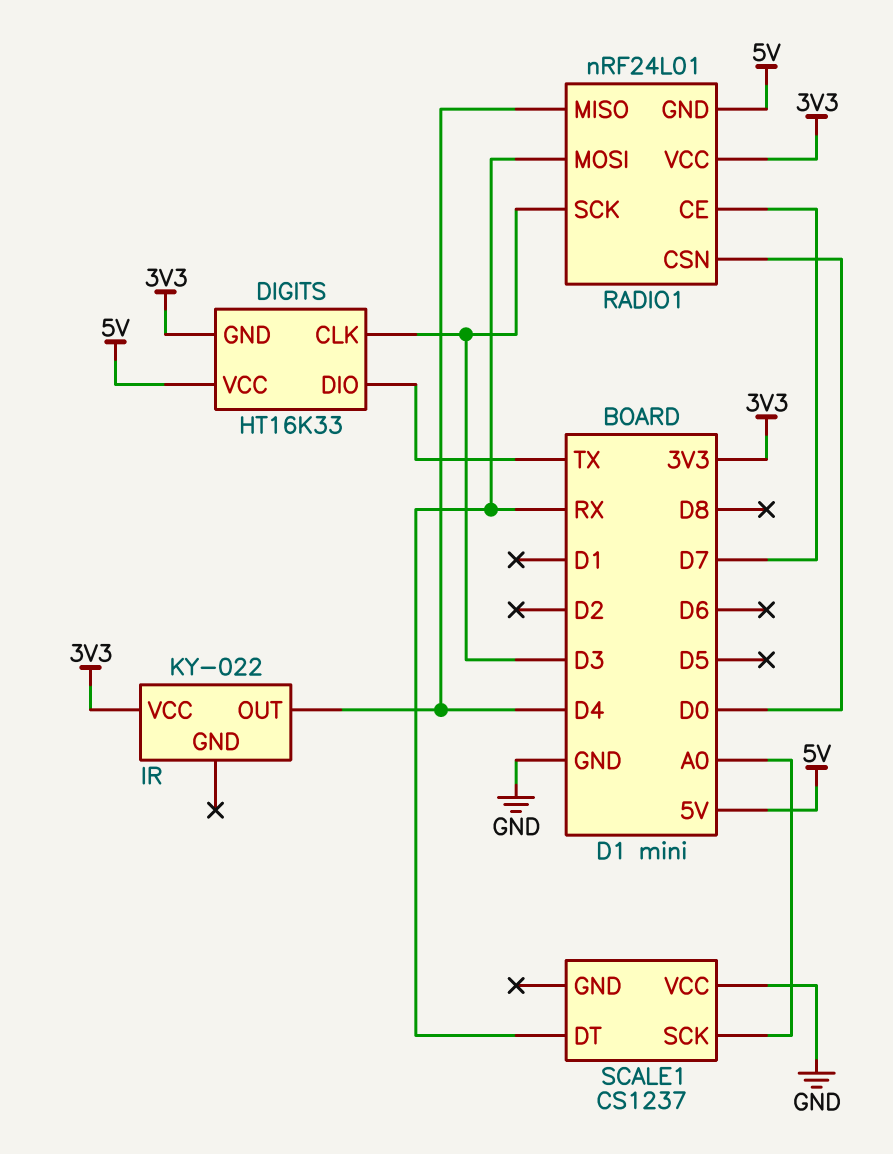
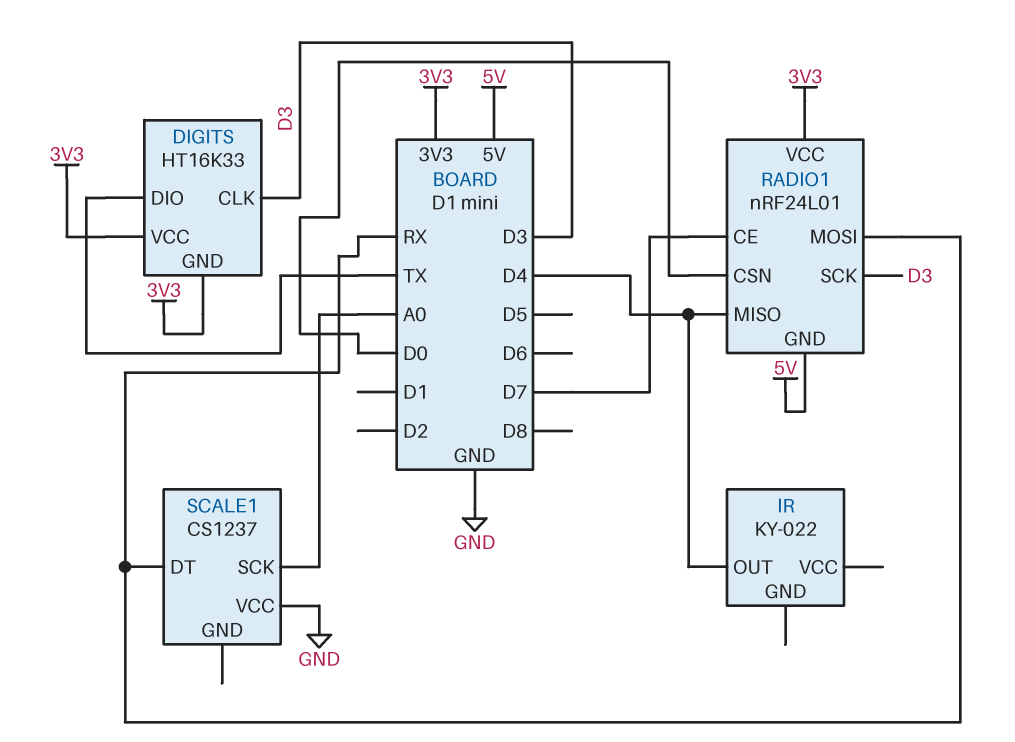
DIGITS pin VCC: 5V -> 3V3
IR pin VCC: 3V3 -> none

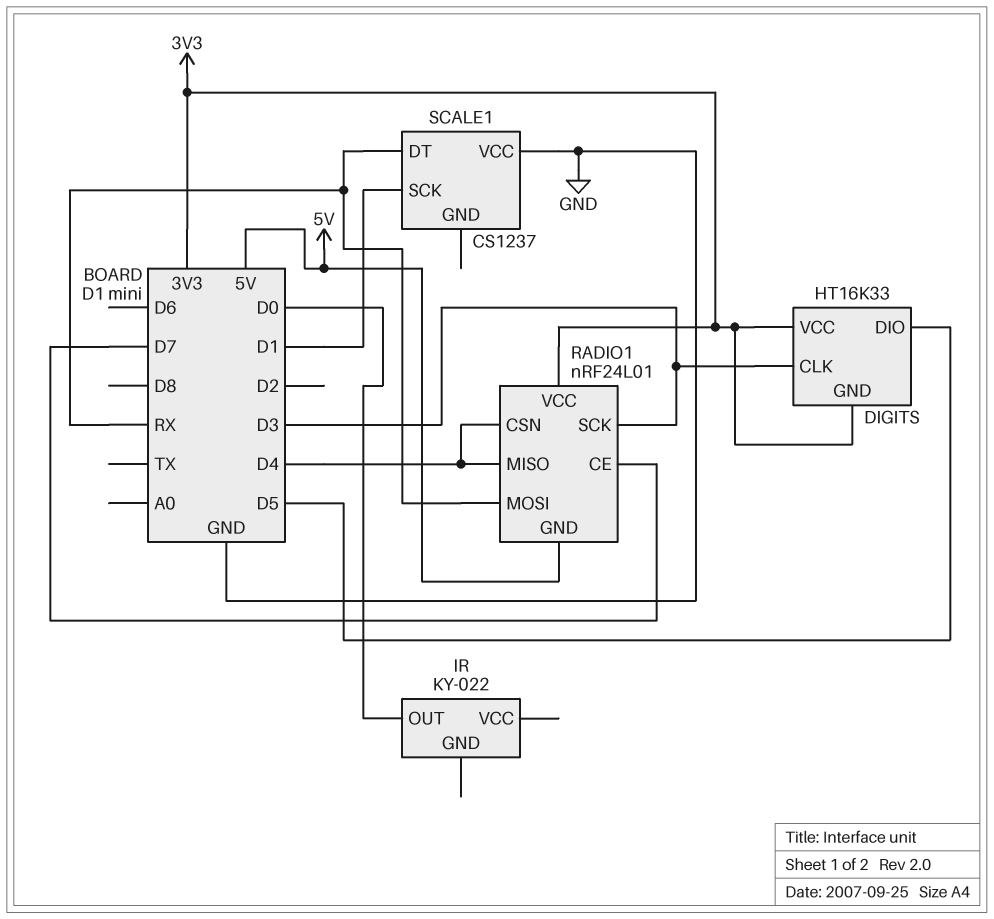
DIGITS pin DIO: TX -> D5
IR pin OUT: D4 -> D0
RADIO1 pin CSN: D0 -> D4
SCALE1 pin SCK: A0 -> D1

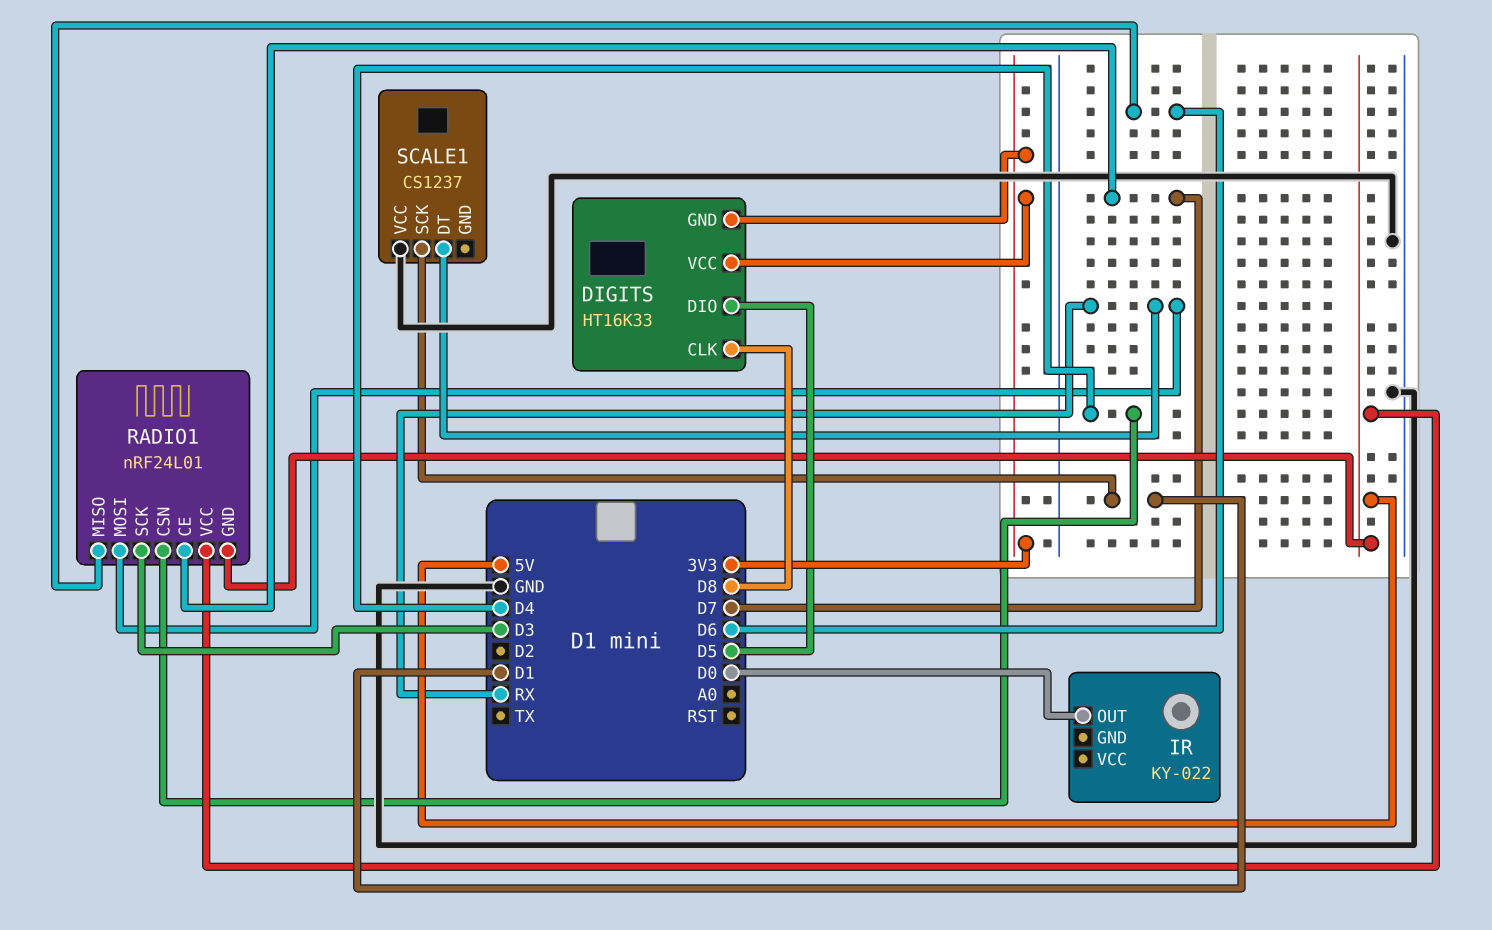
DIGITS pin CLK: D3 -> D8
RADIO1 pin MISO: D4 -> D6
RADIO1 pin VCC: 3V3 -> 5V

